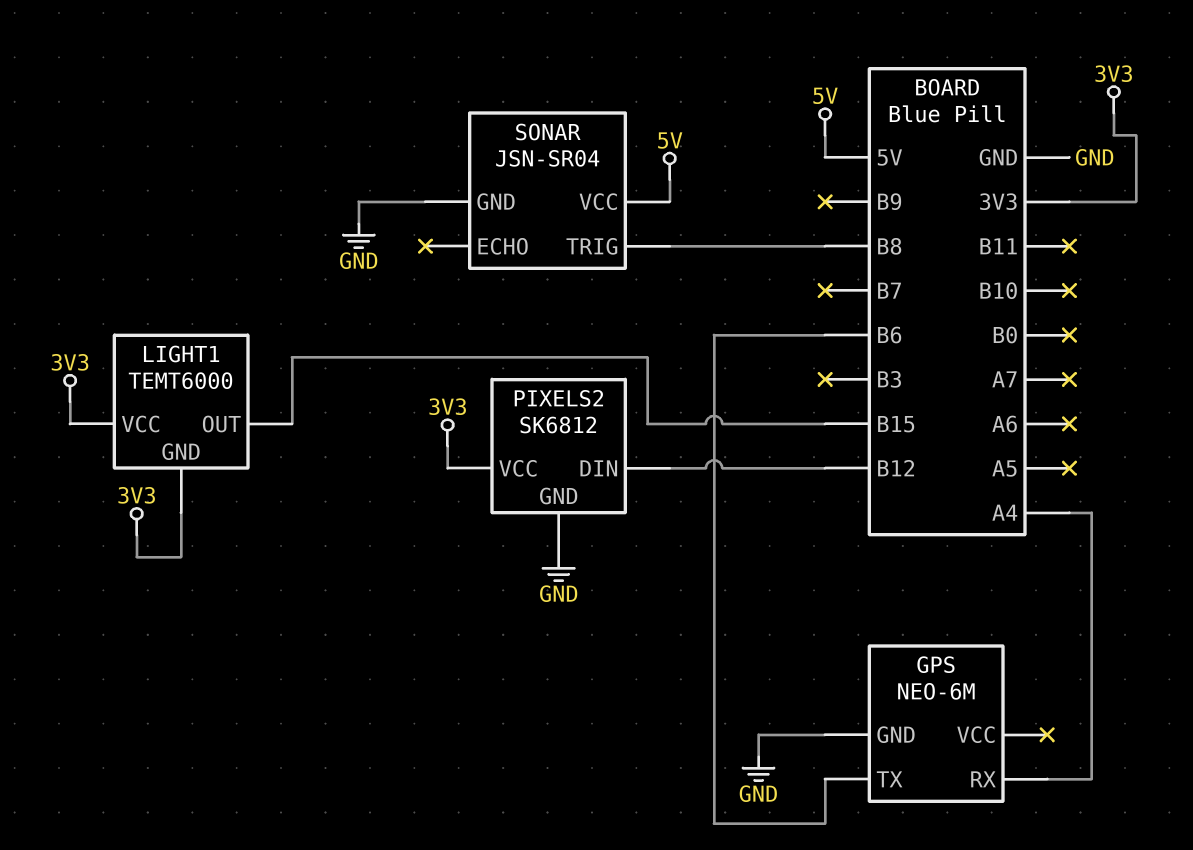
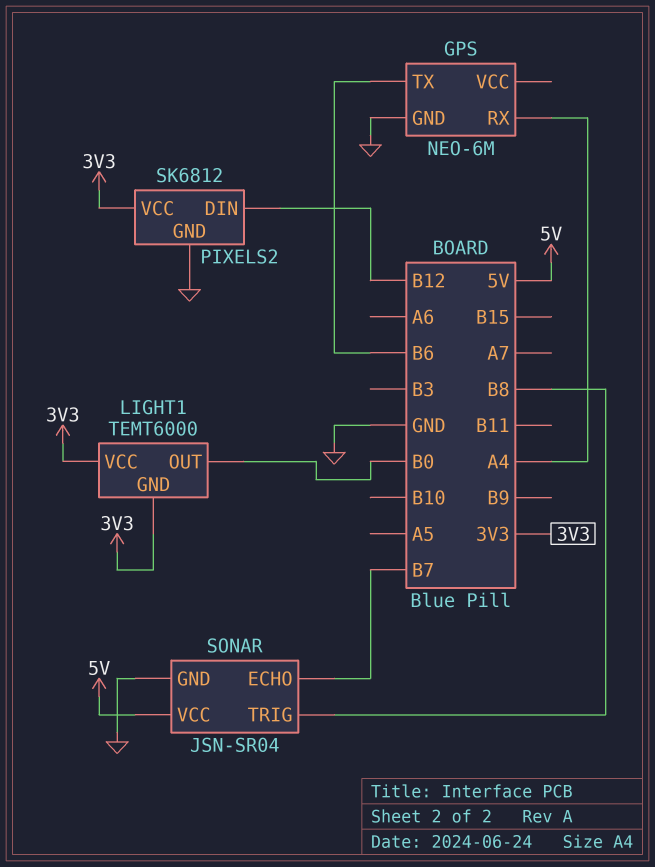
LIGHT1 pin OUT: B15 -> B0
SONAR pin ECHO: none -> B7

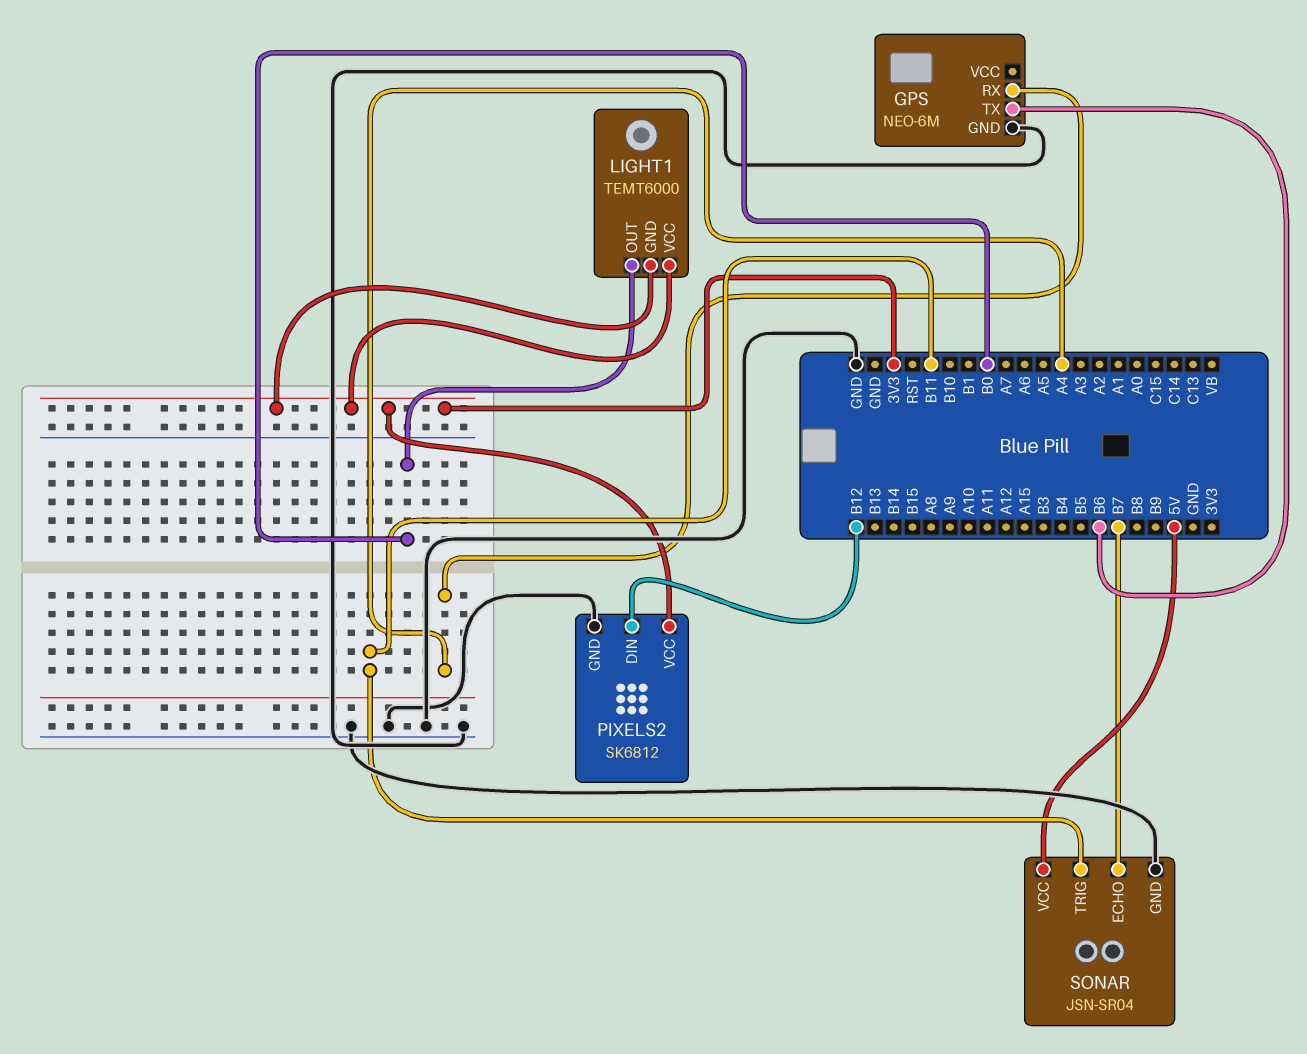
SONAR pin TRIG: B8 -> B11

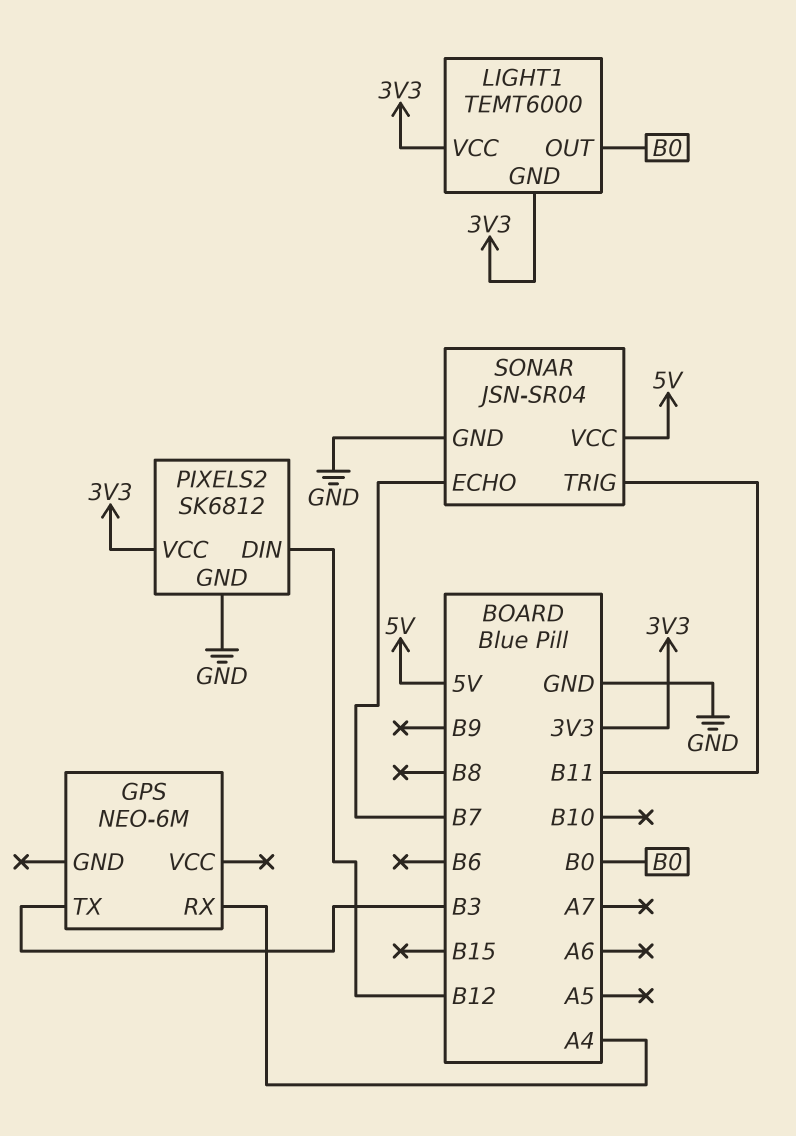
GPS pin GND: GND -> none
GPS pin TX: B6 -> B3

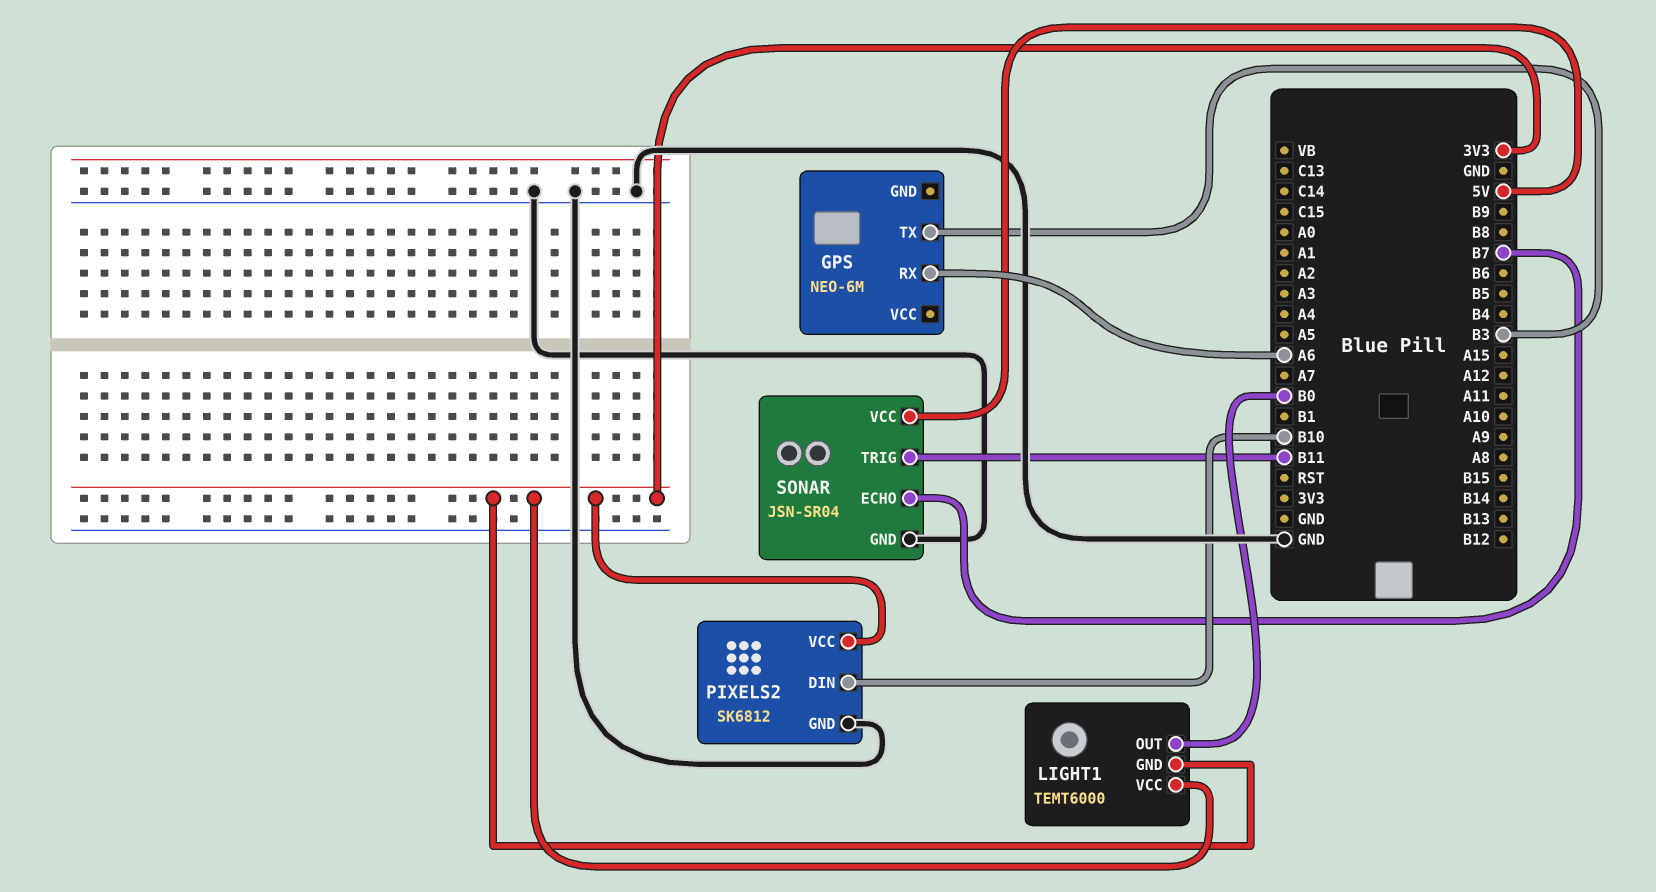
GPS pin RX: A4 -> A6
PIXELS2 pin DIN: B12 -> B10

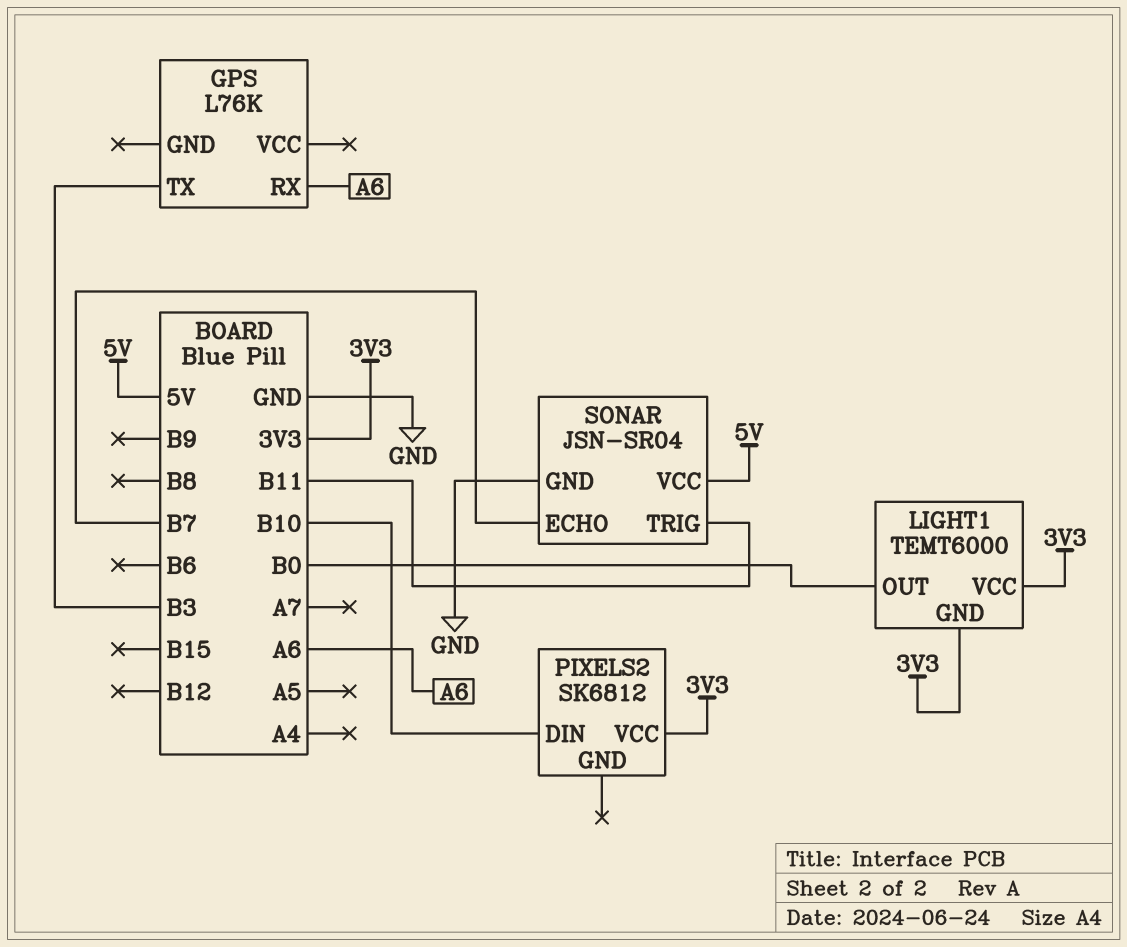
GPS: NEO-6M -> L76K
PIXELS2 pin GND: GND -> none

